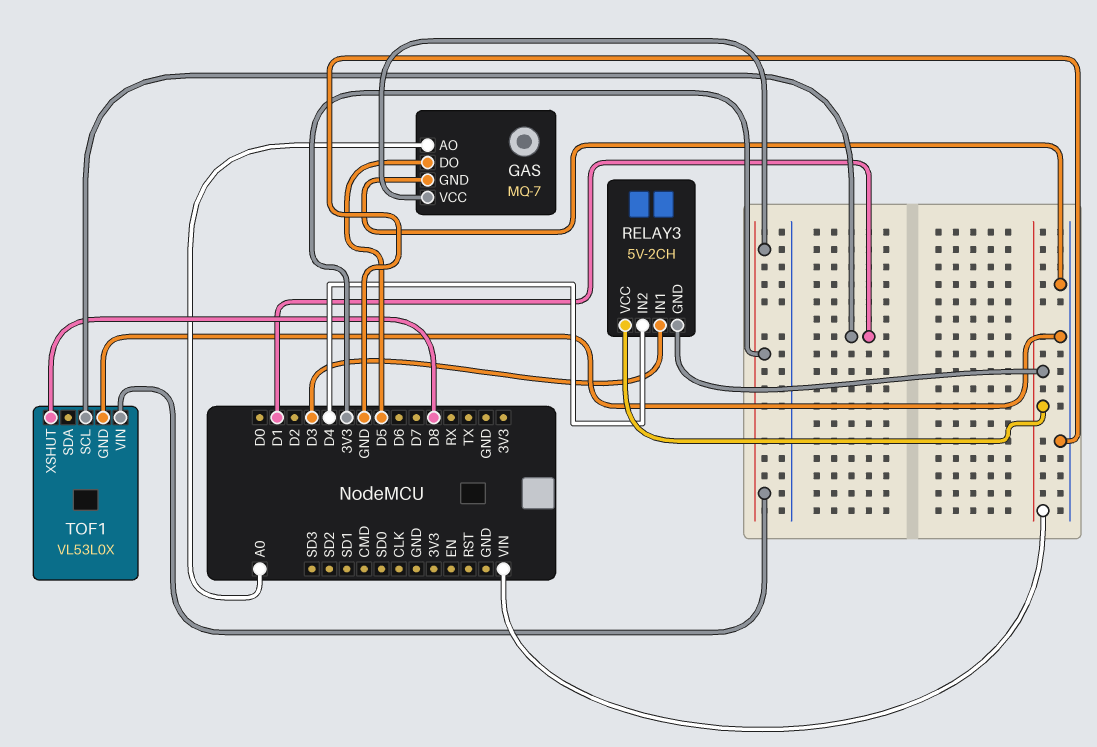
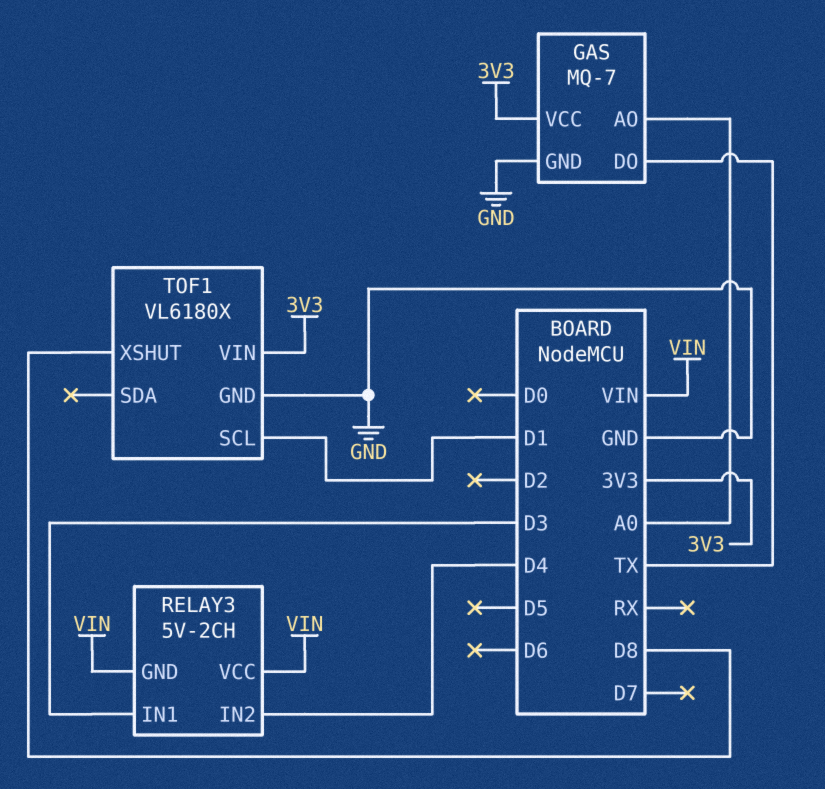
GAS pin DO: D5 -> TX
TOF1: VL53L0X -> VL6180X

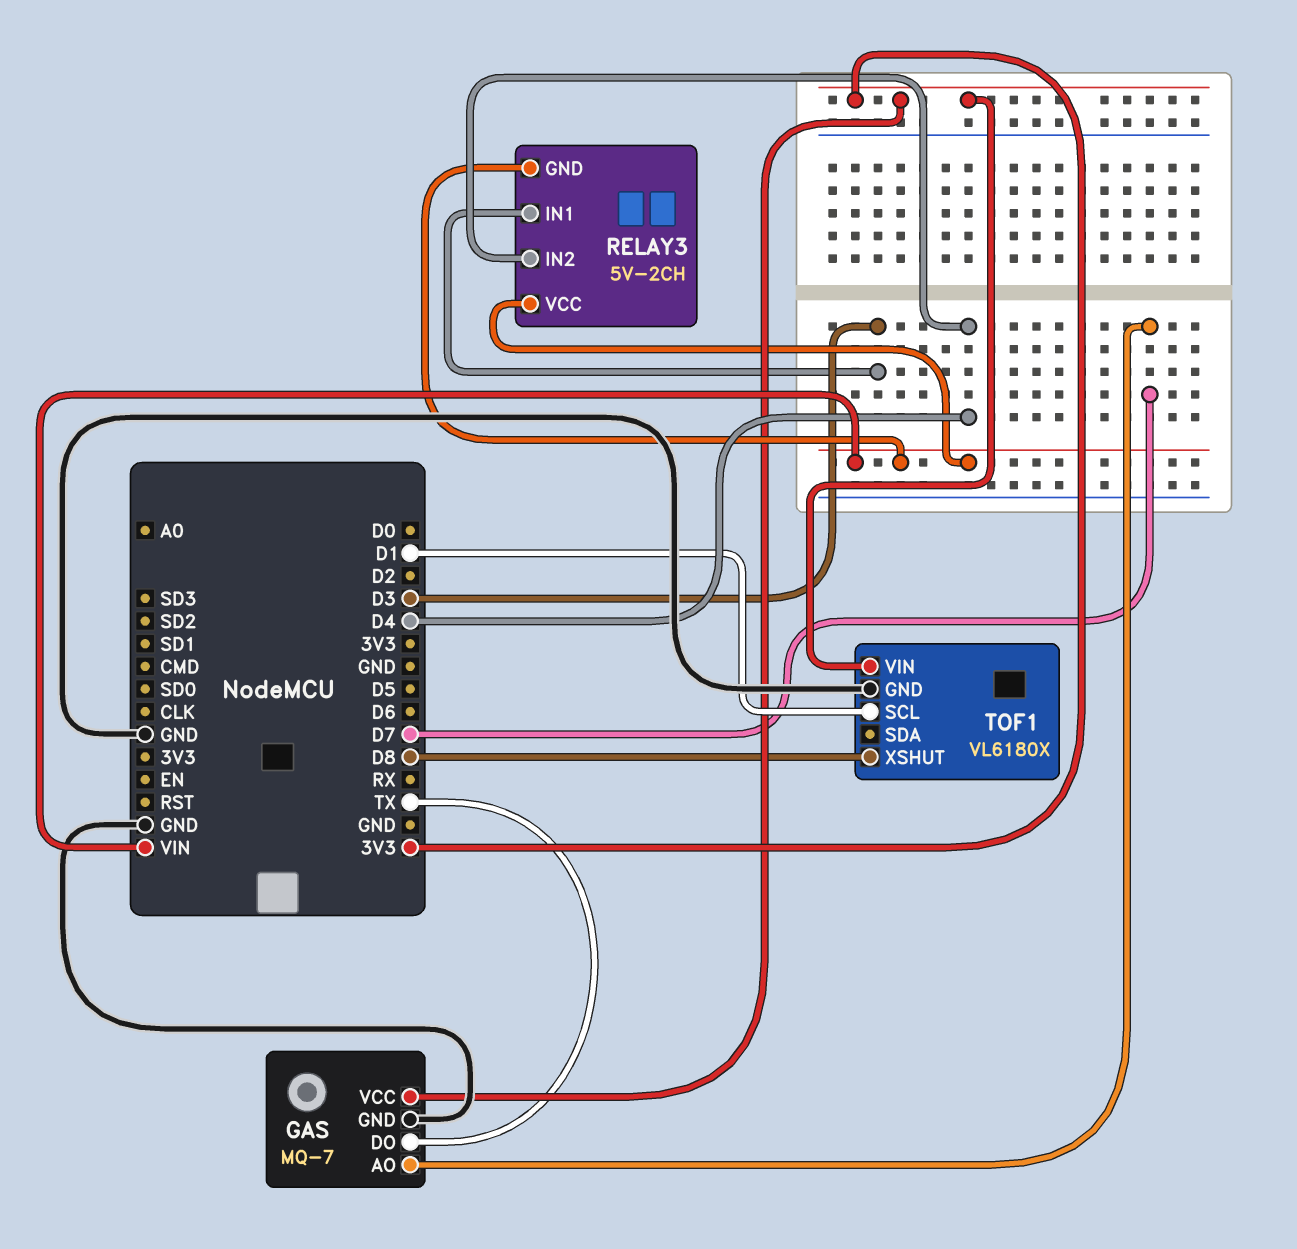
GAS pin AO: A0 -> D7

